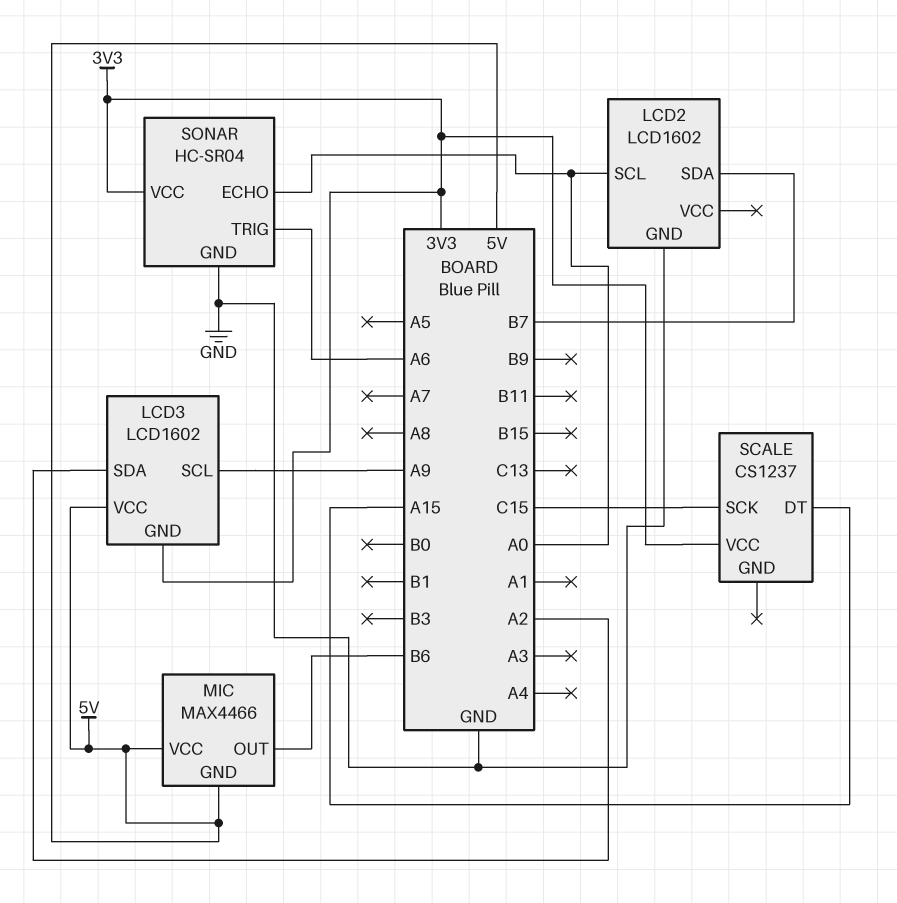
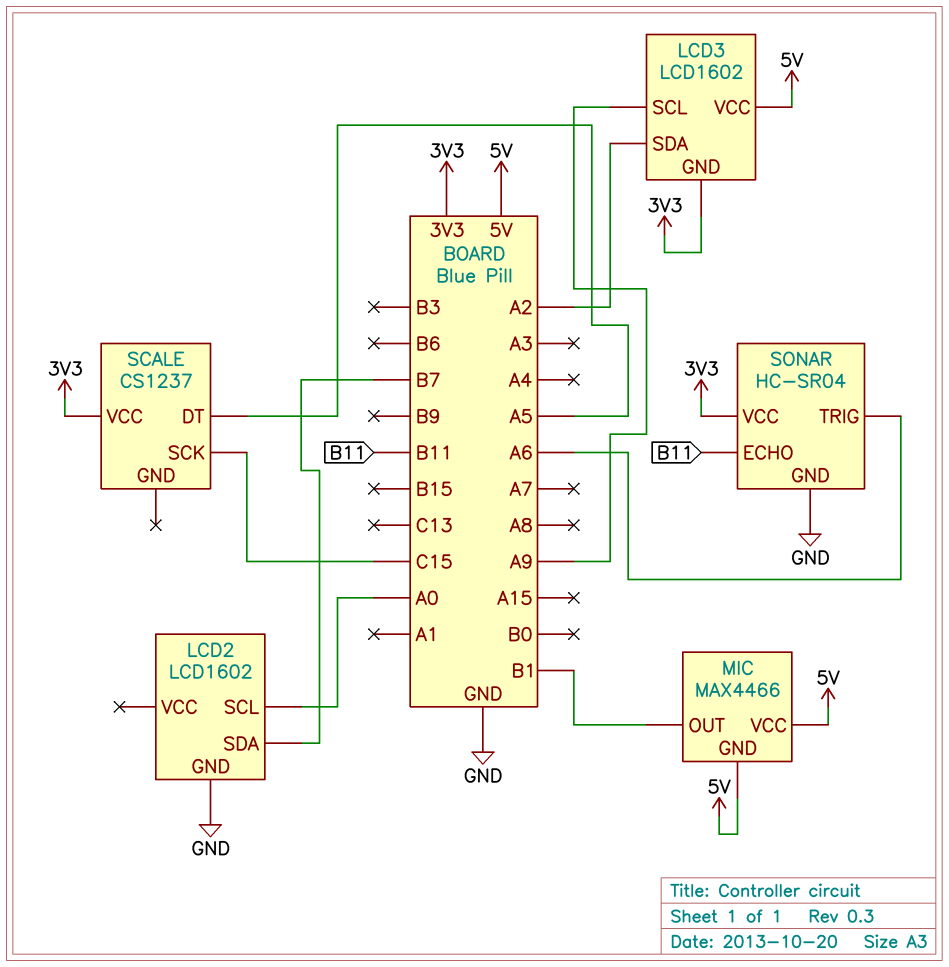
MIC pin OUT: B6 -> B1
SCALE pin DT: A15 -> A5
SONAR pin ECHO: A0 -> B11

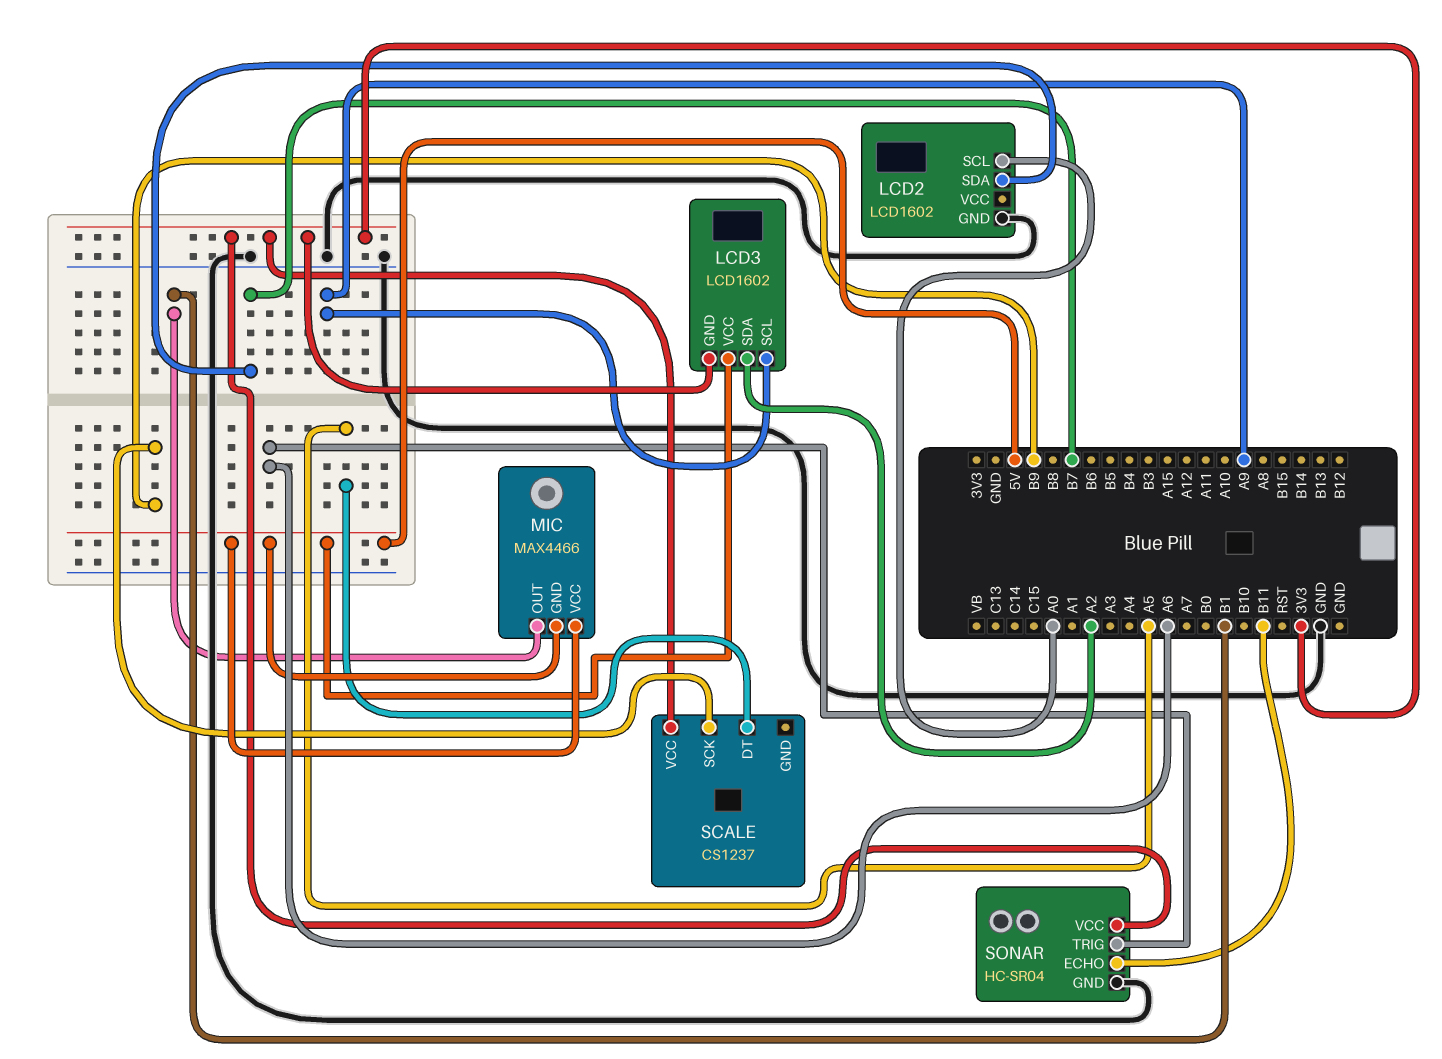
SCALE pin SCK: C15 -> B9

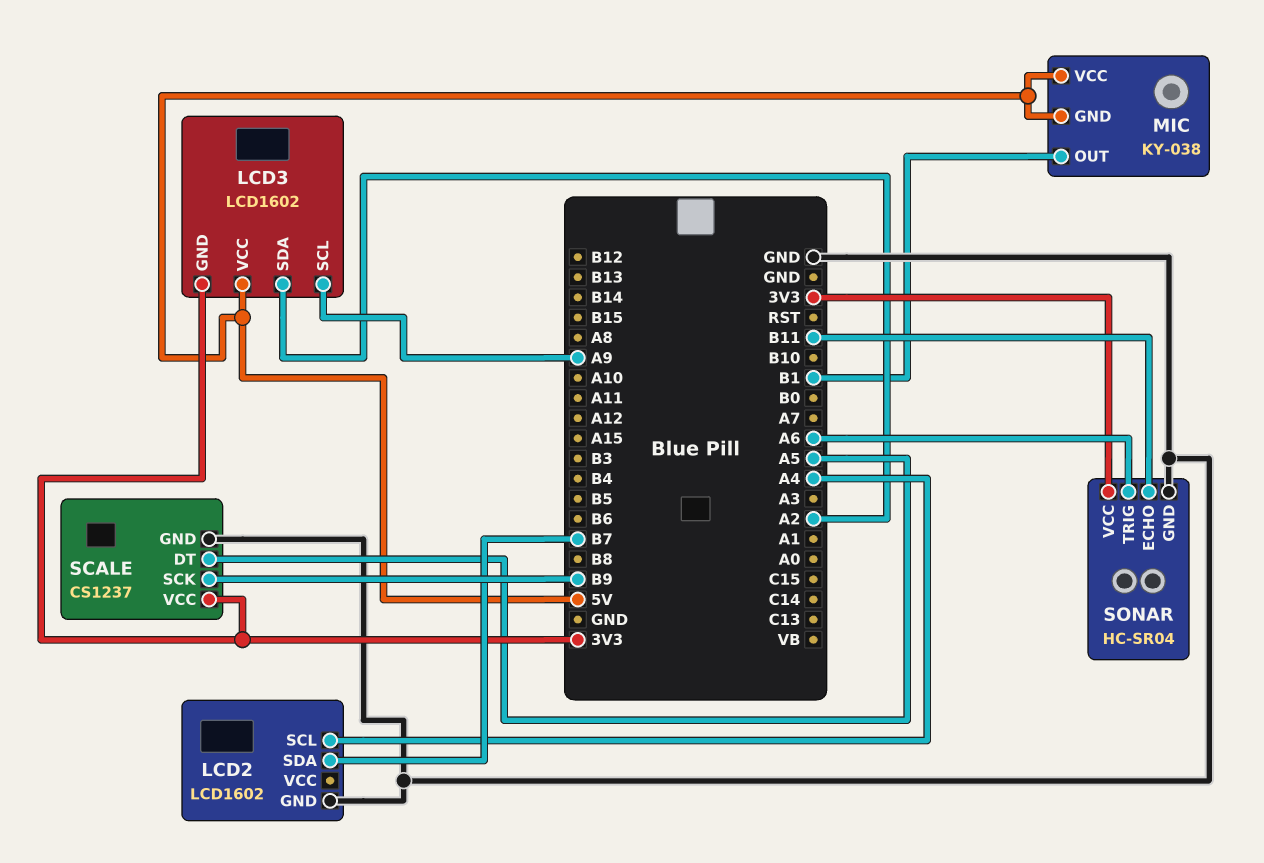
LCD2 pin SCL: A0 -> A4
MIC: MAX4466 -> KY-038
SCALE pin GND: none -> GND

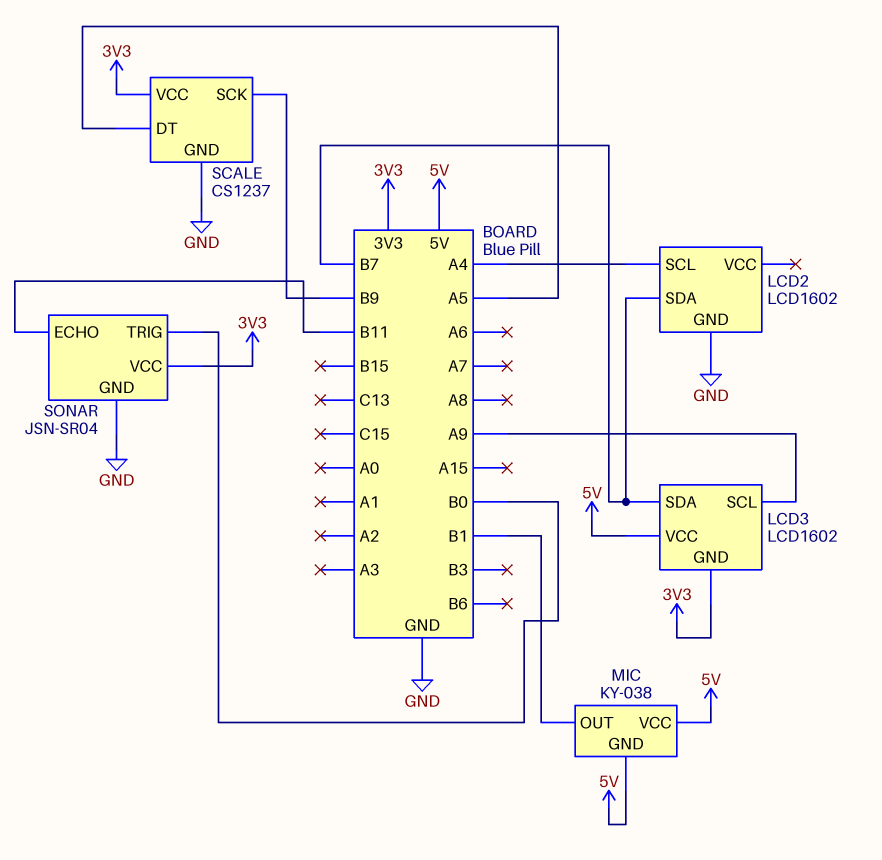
LCD3 pin SDA: A2 -> B7
SONAR: HC-SR04 -> JSN-SR04
SONAR pin TRIG: A6 -> B0

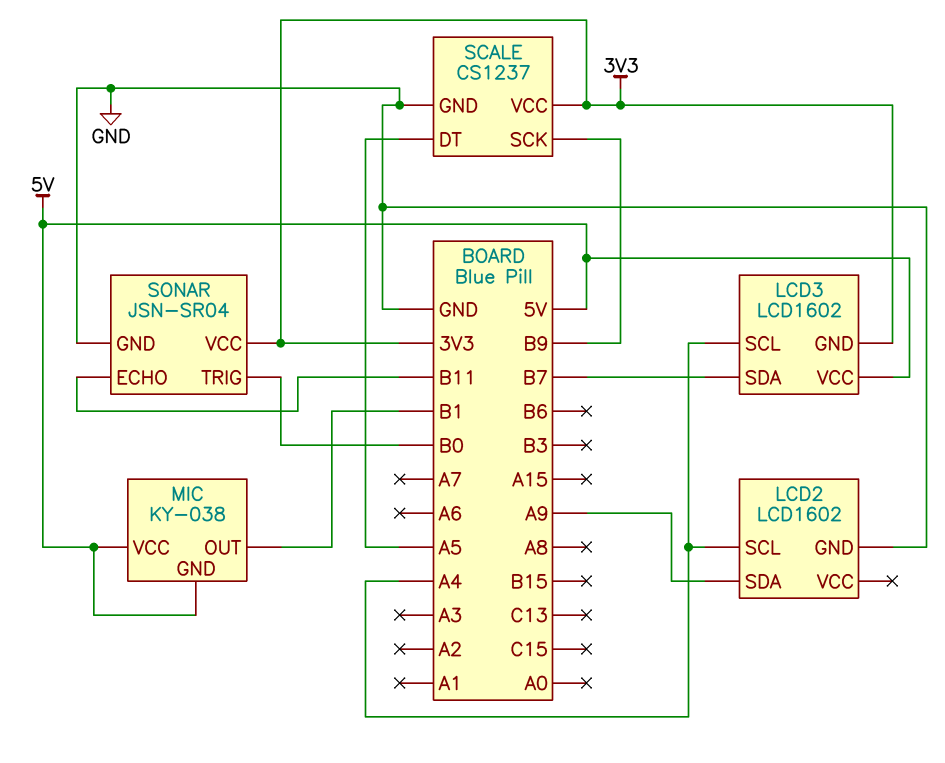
LCD2 pin SDA: B7 -> A9
LCD3 pin SCL: A9 -> A4

